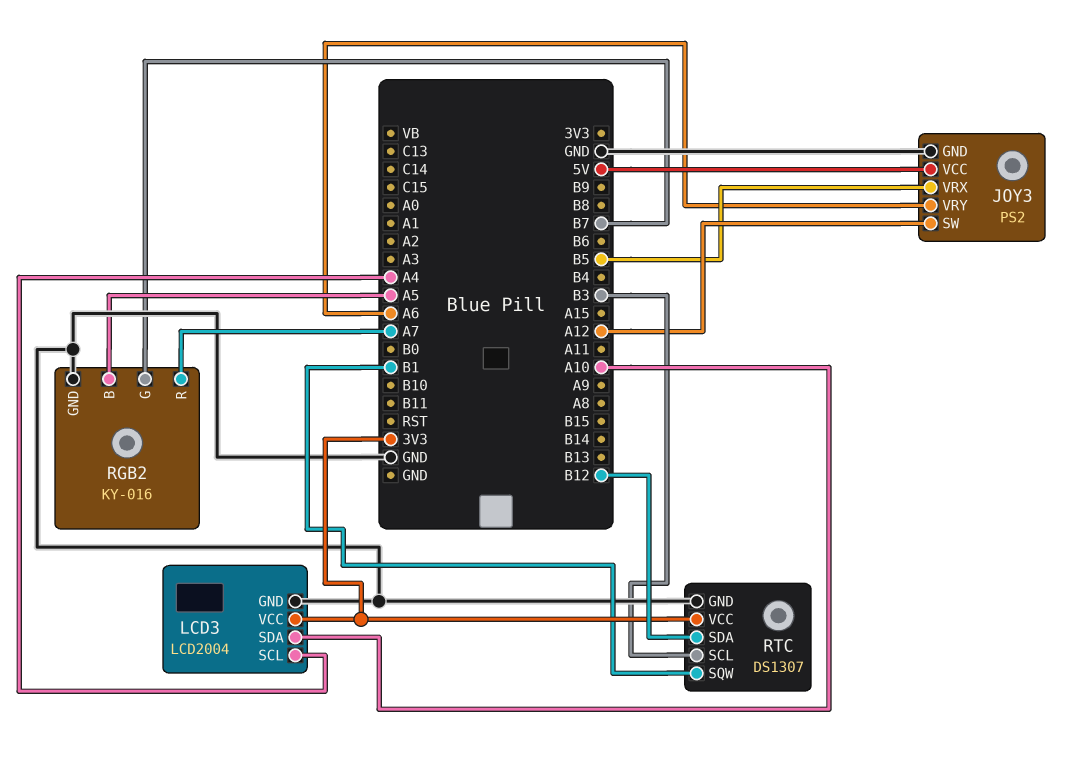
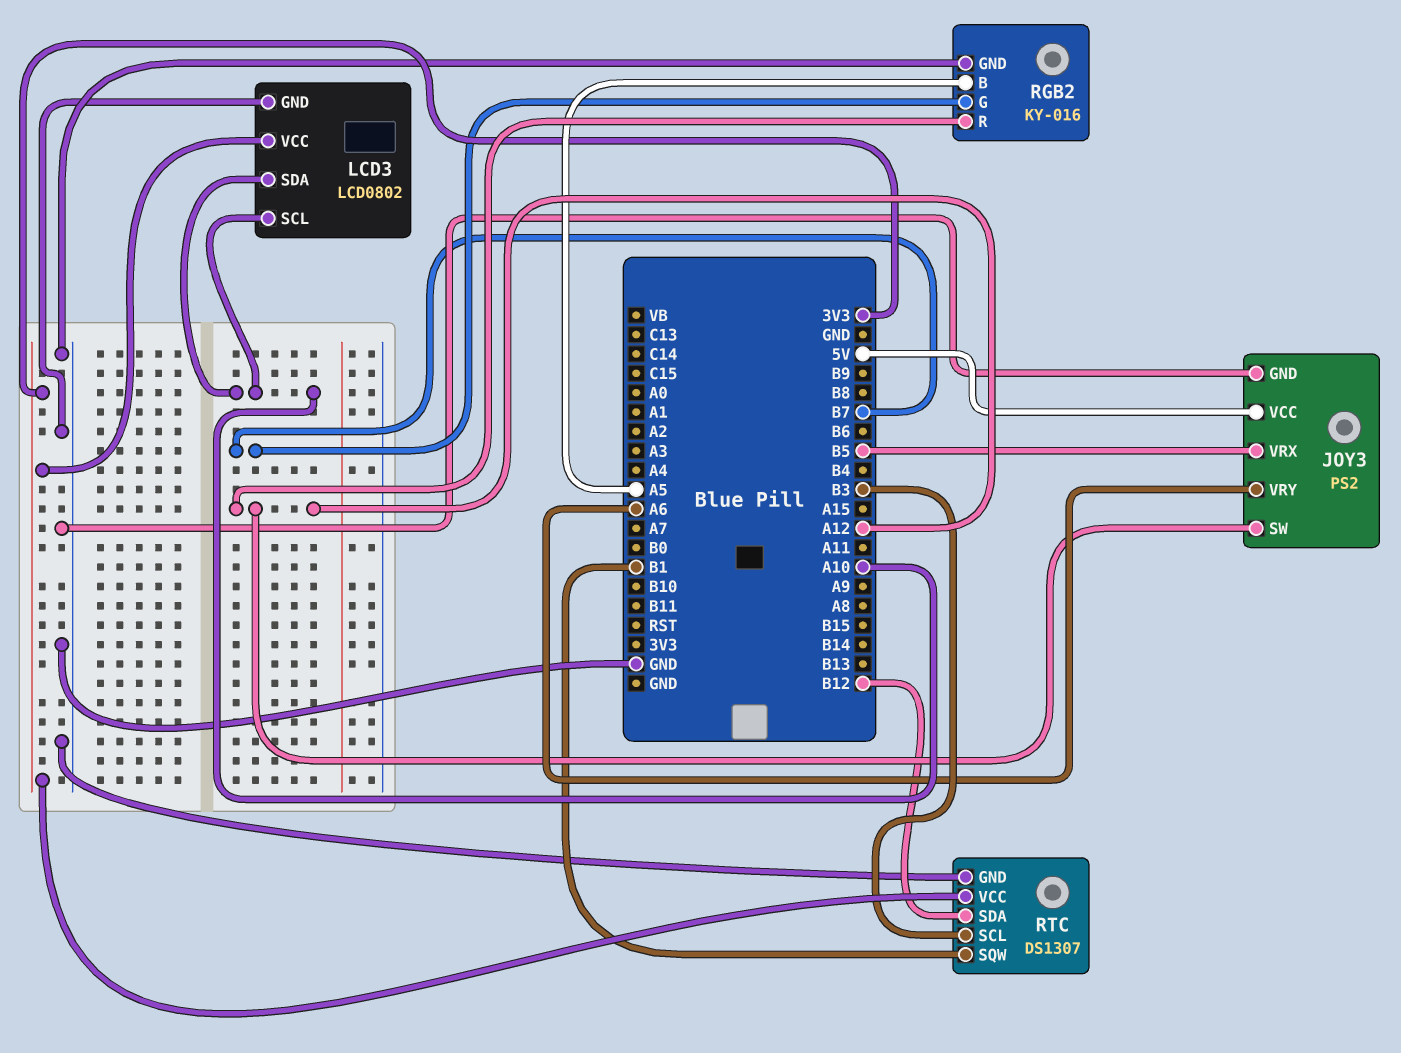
LCD3: LCD2004 -> LCD0802
LCD3 pin SCL: A4 -> A10
RGB2 pin R: A7 -> A12

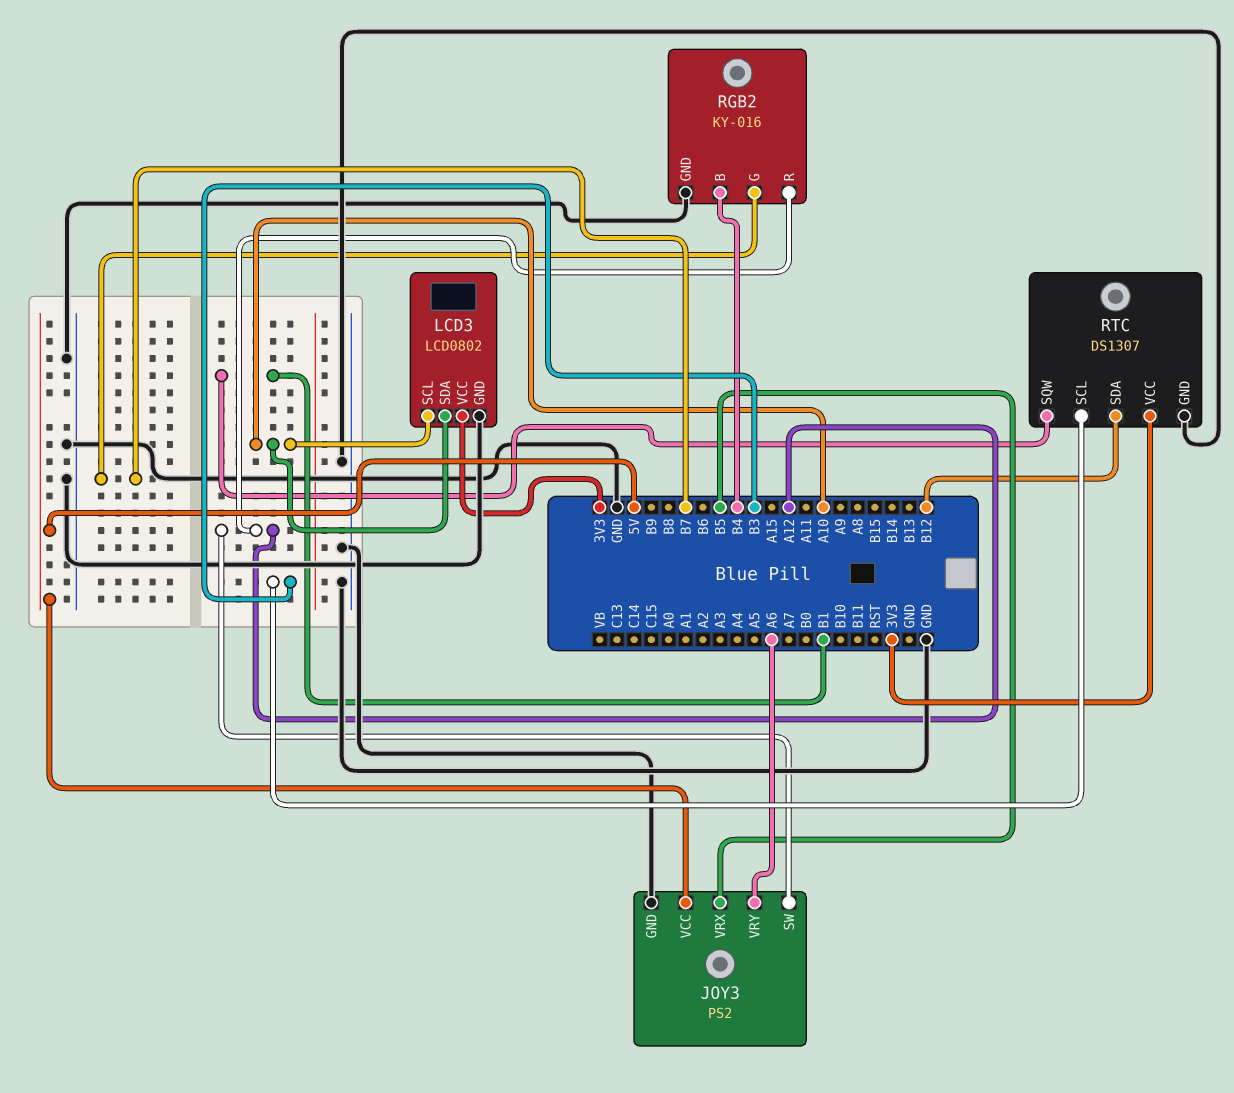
RGB2 pin B: A5 -> B4

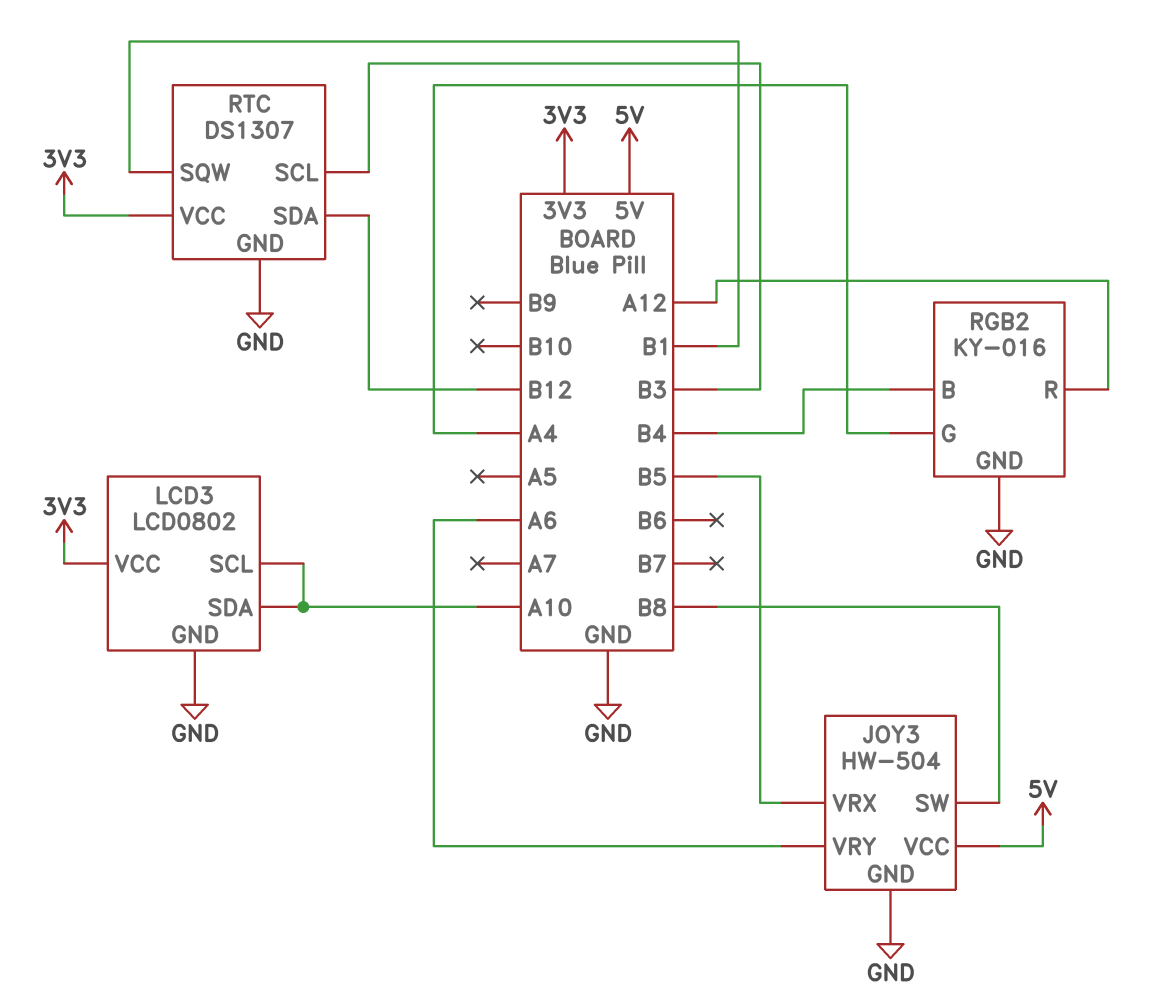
JOY3: PS2 -> HW-504
JOY3 pin SW: A12 -> B8
RGB2 pin G: B7 -> A4

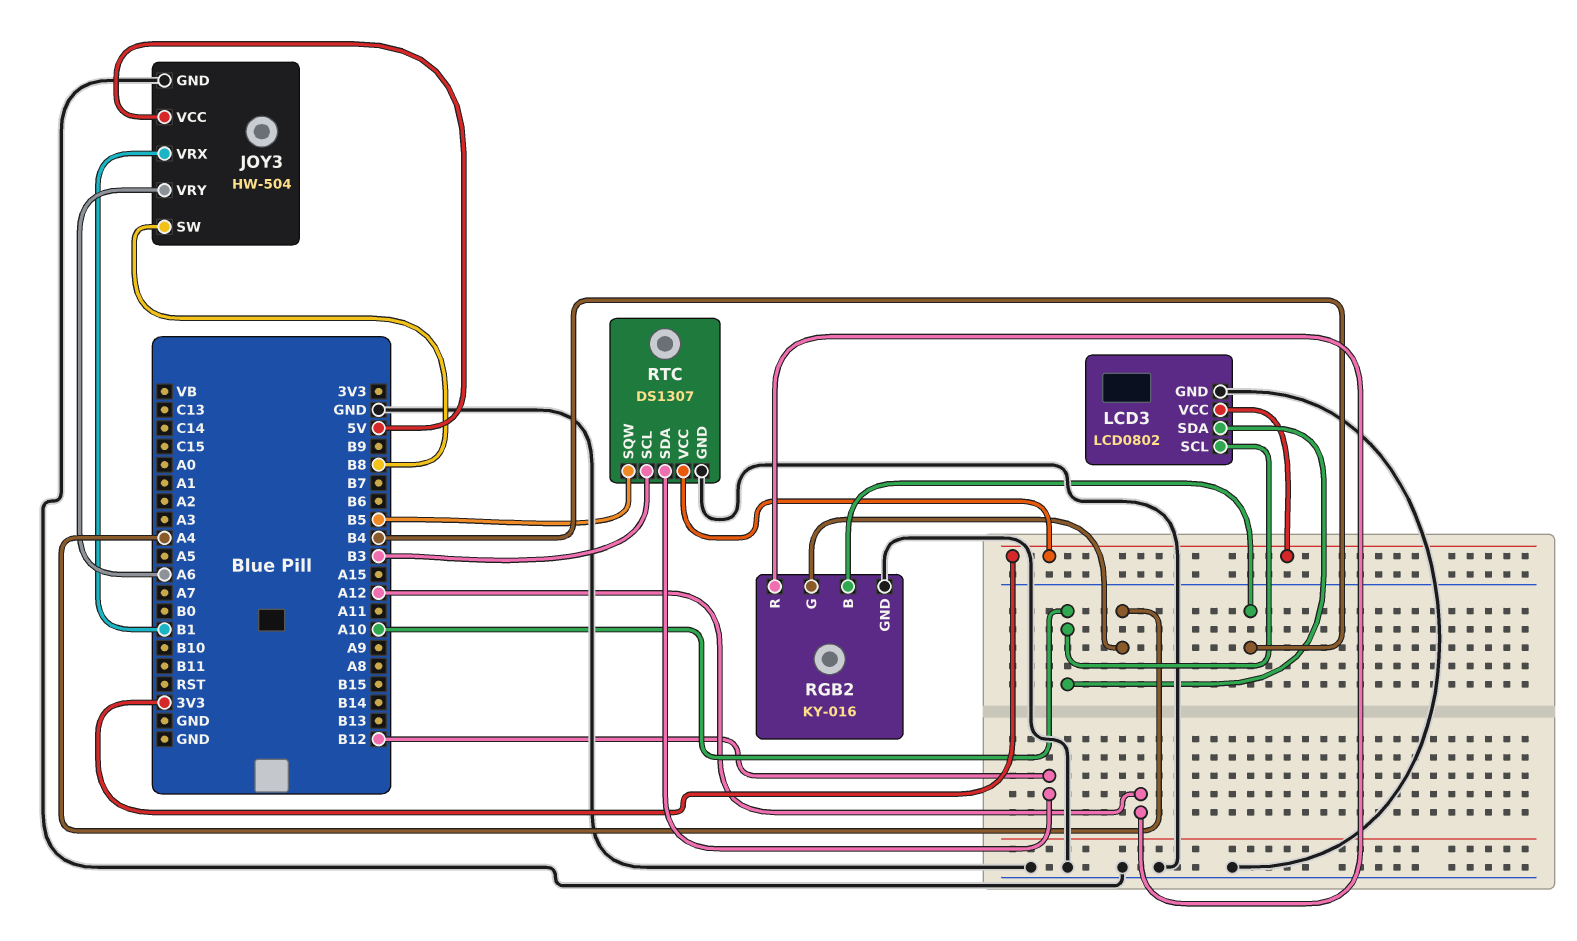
JOY3 pin VRX: B5 -> B1
RTC pin SQW: B1 -> B5

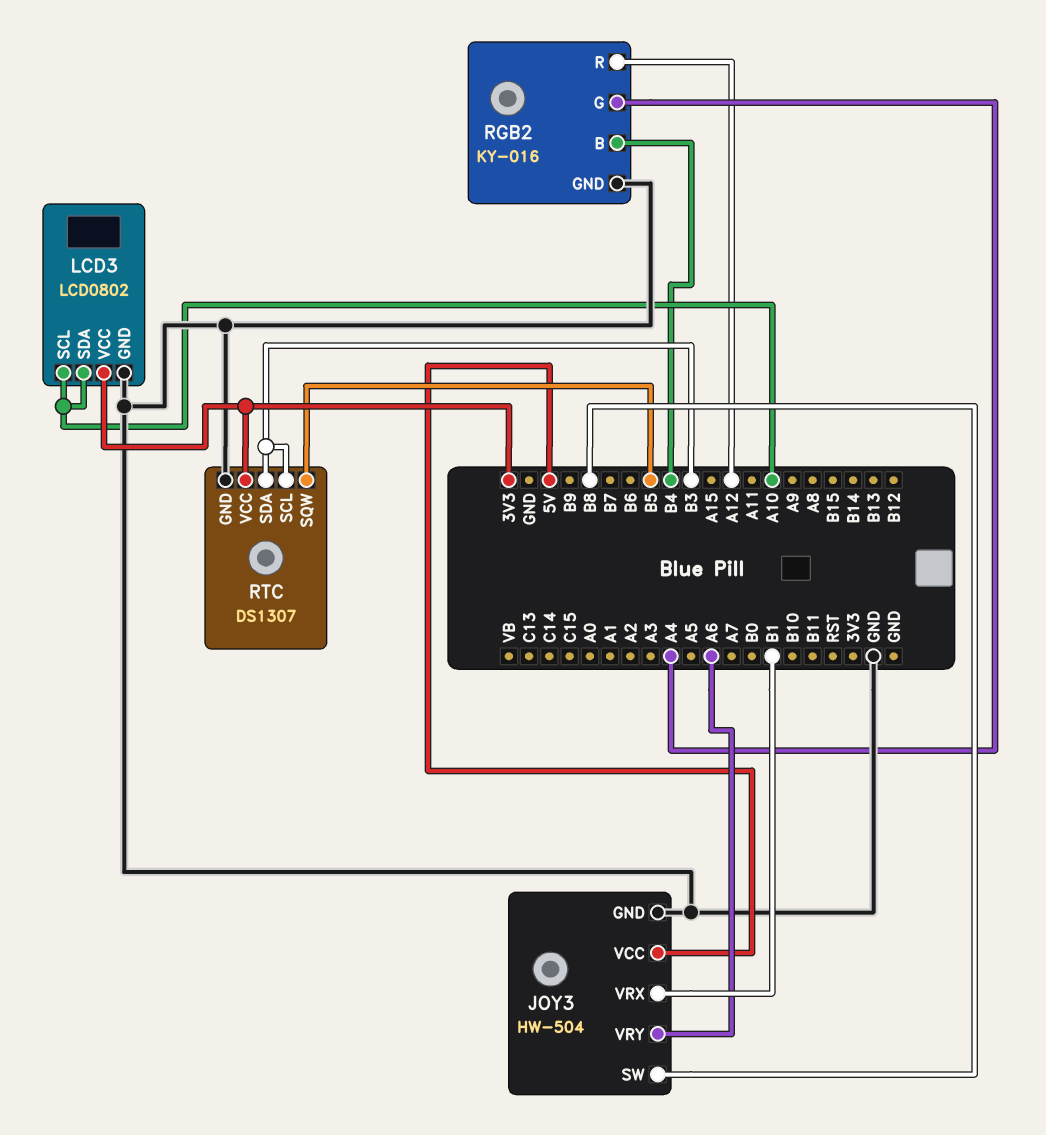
RTC pin SDA: B12 -> B3

